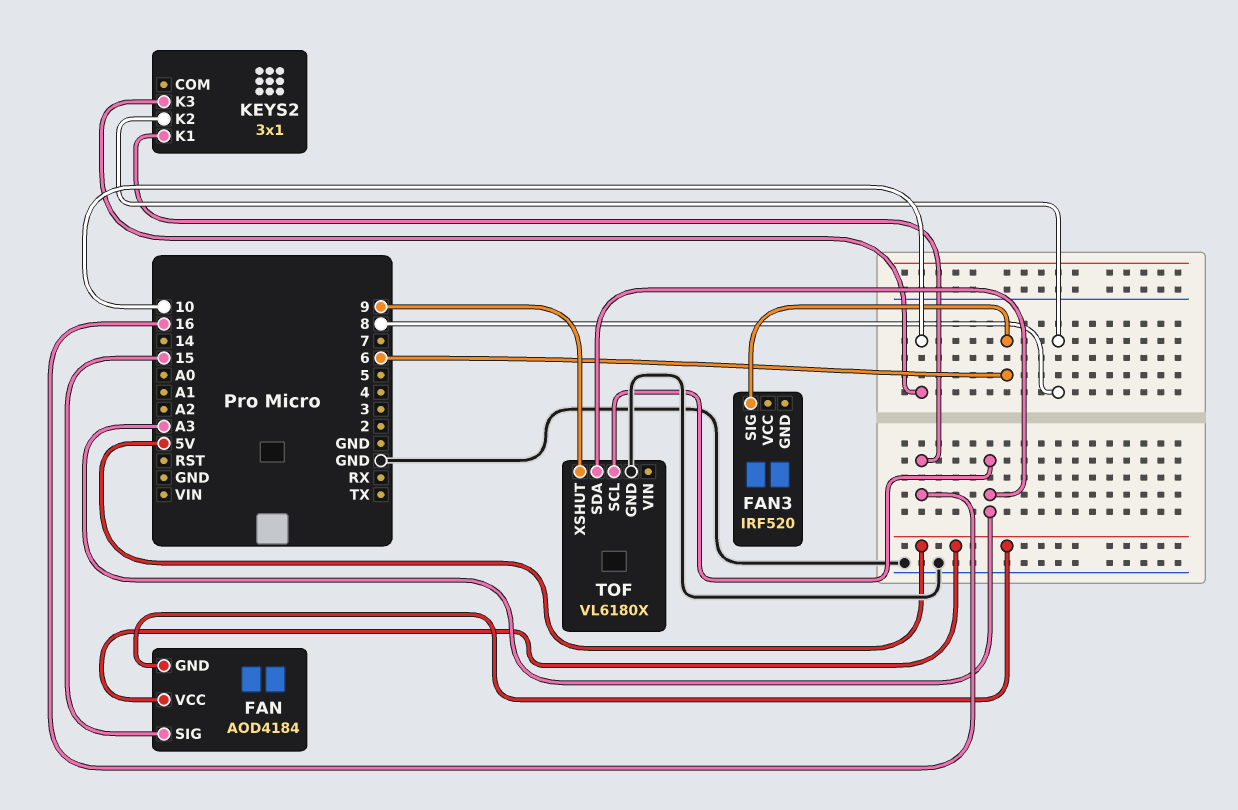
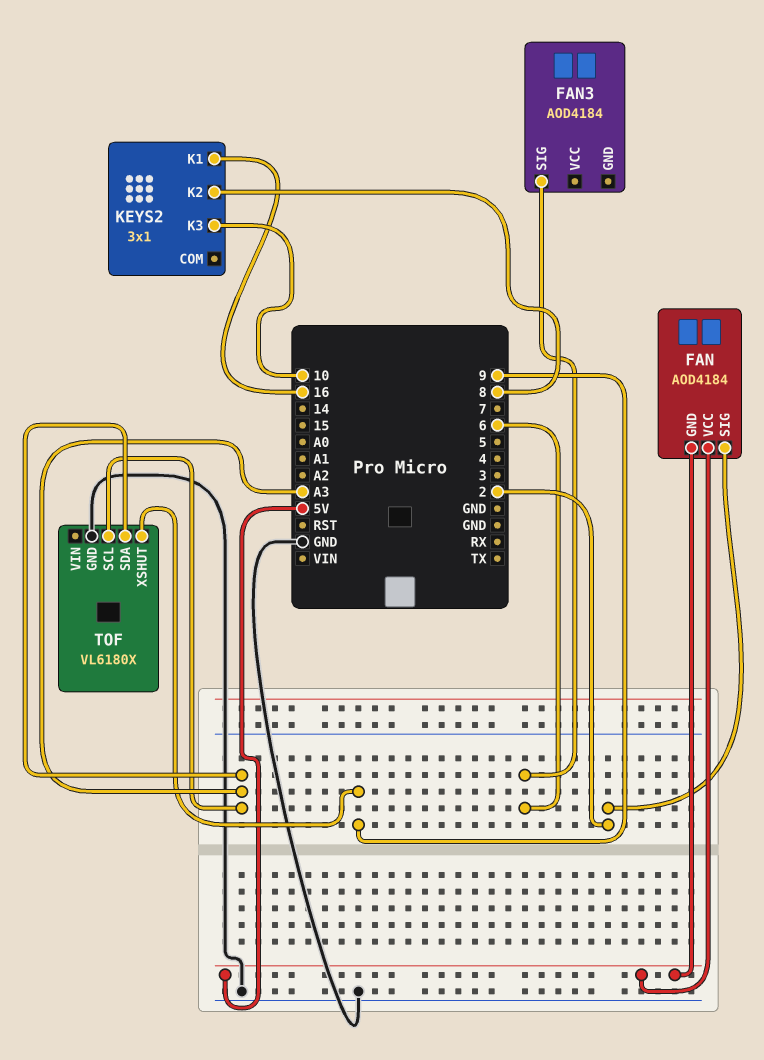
FAN pin SIG: 15 -> 2
FAN3: IRF520 -> AOD4184

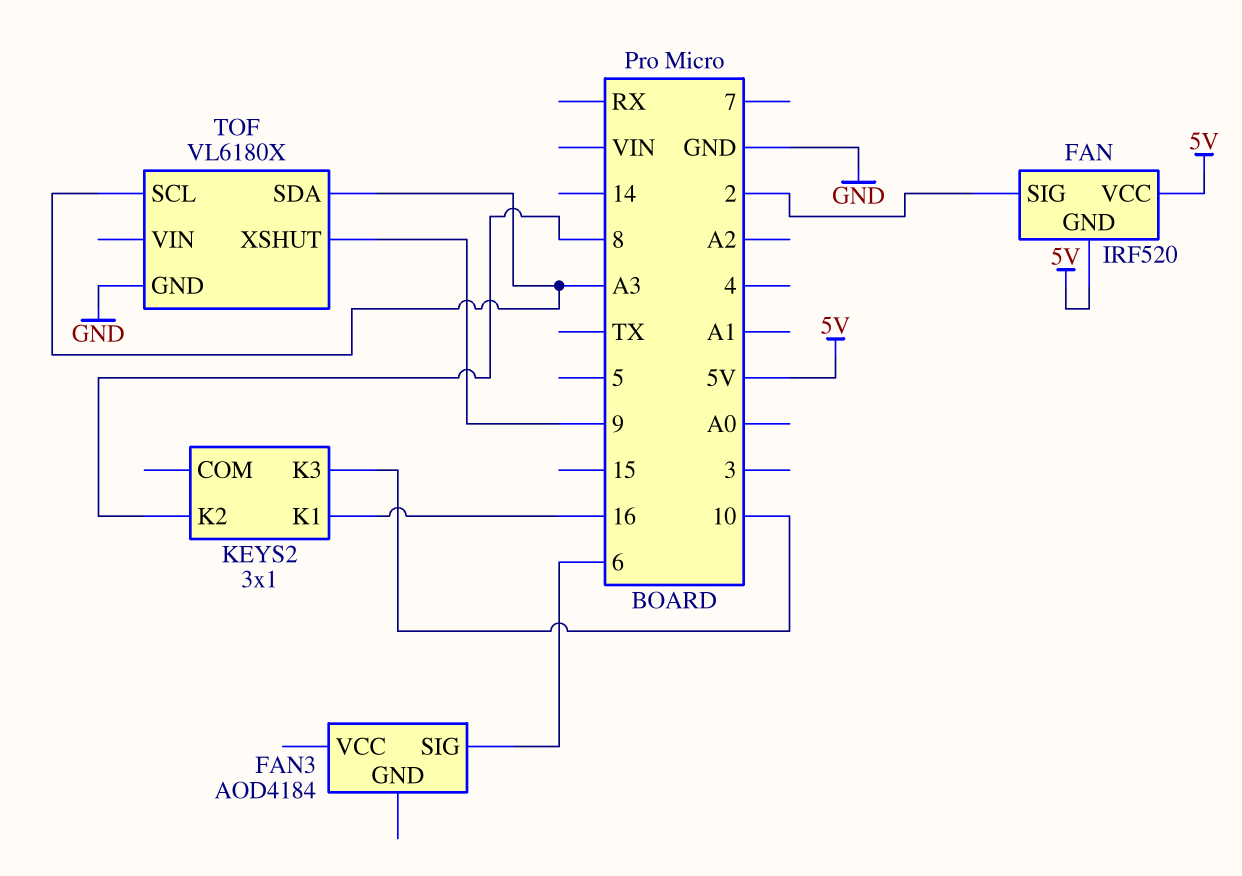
FAN: AOD4184 -> IRF520

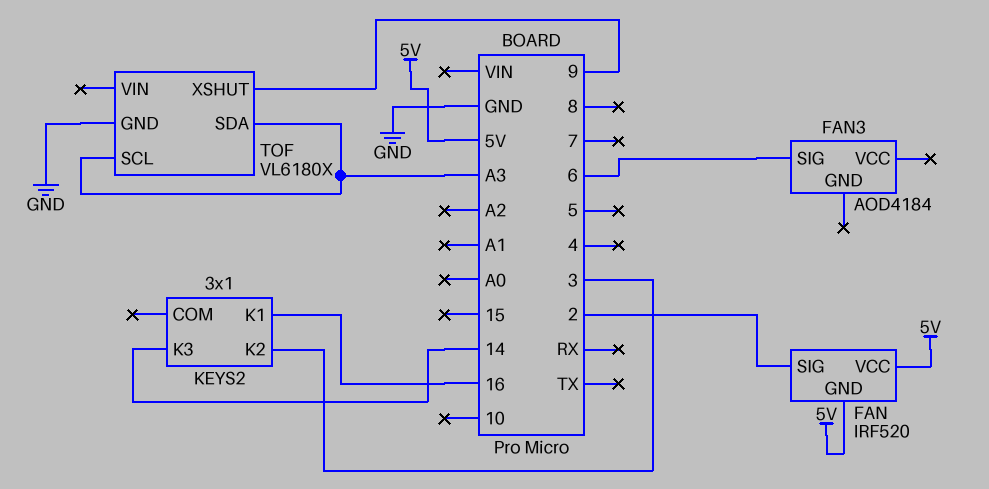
KEYS2 pin K2: 8 -> 3
KEYS2 pin K3: 10 -> 14

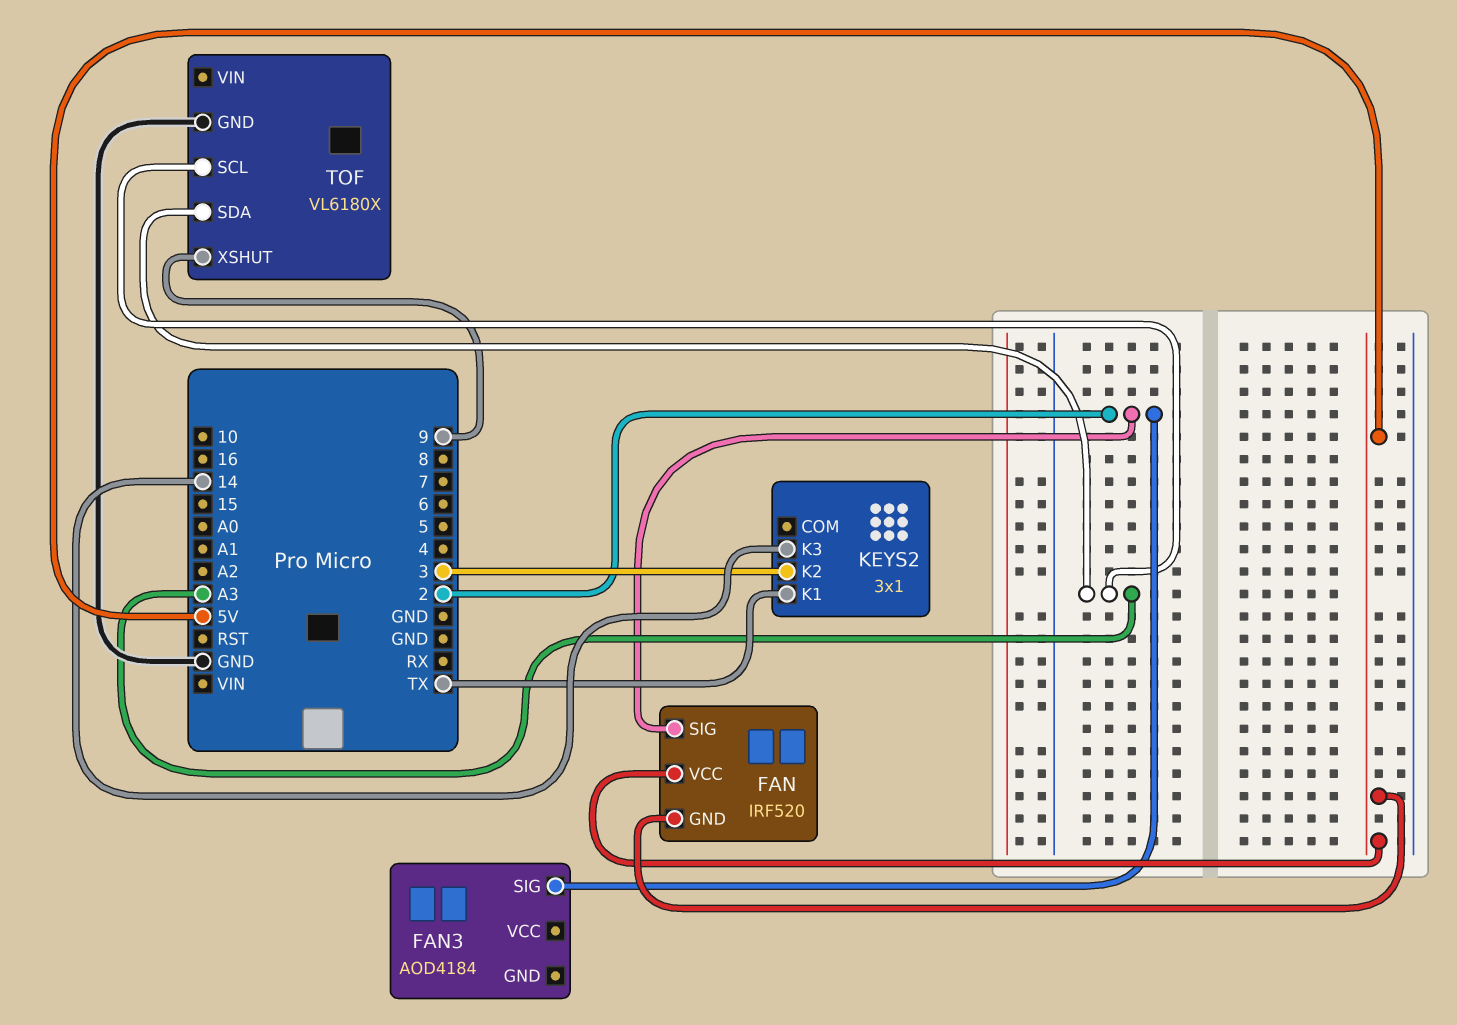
FAN3 pin SIG: 6 -> 2
KEYS2 pin K1: 16 -> TX

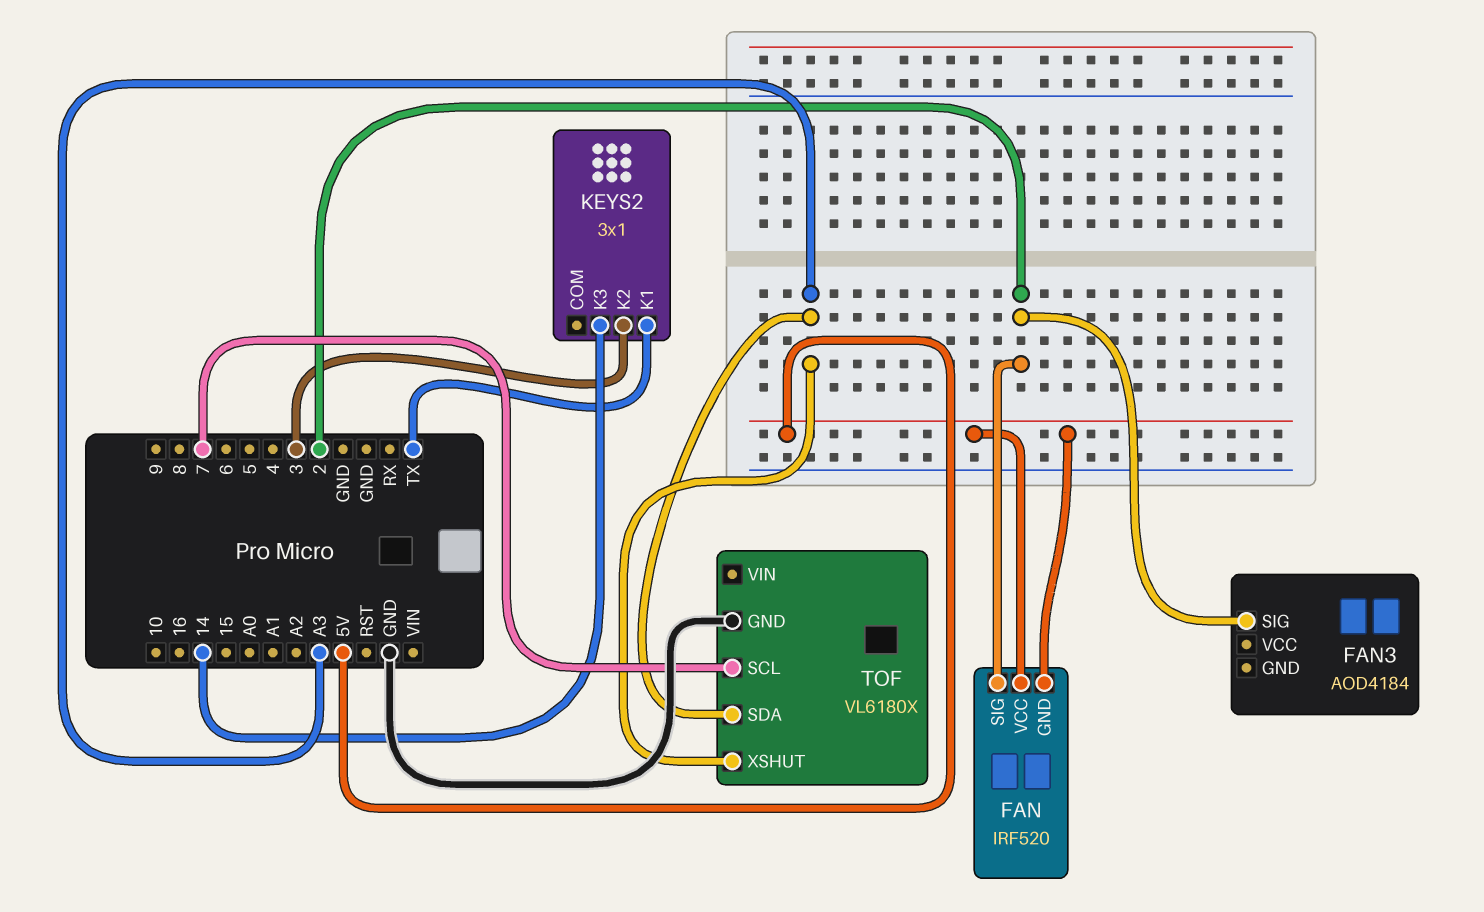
TOF pin SCL: A3 -> 7
TOF pin XSHUT: 9 -> A3

